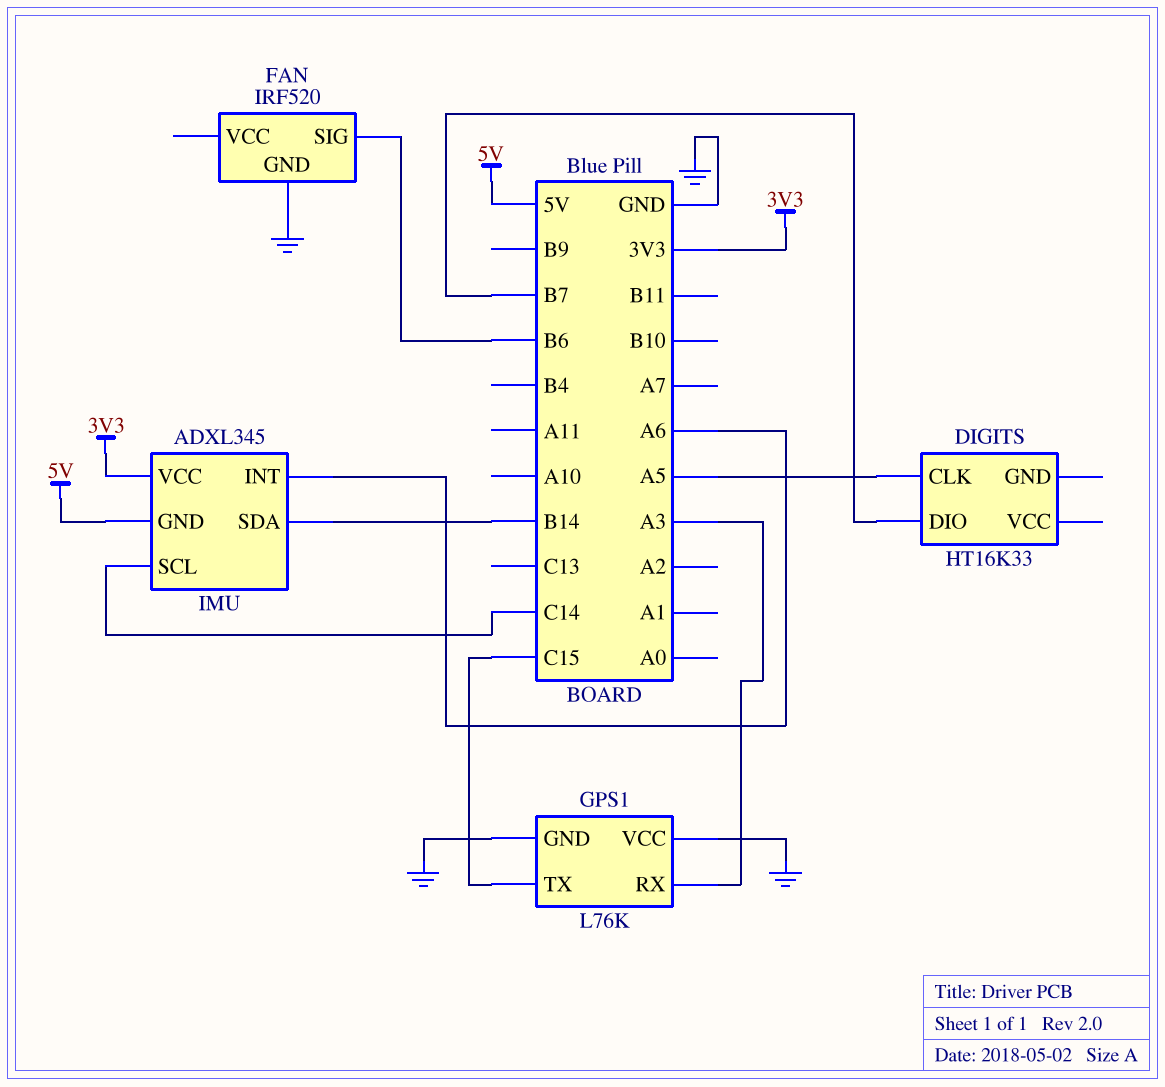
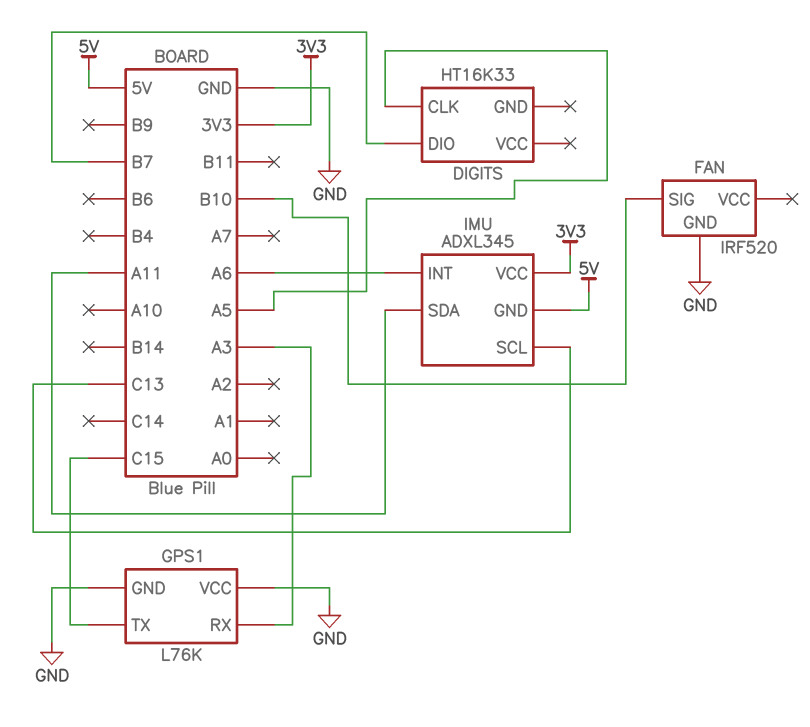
FAN pin SIG: B6 -> B10
IMU pin SCL: C14 -> C13
IMU pin SDA: B14 -> A11

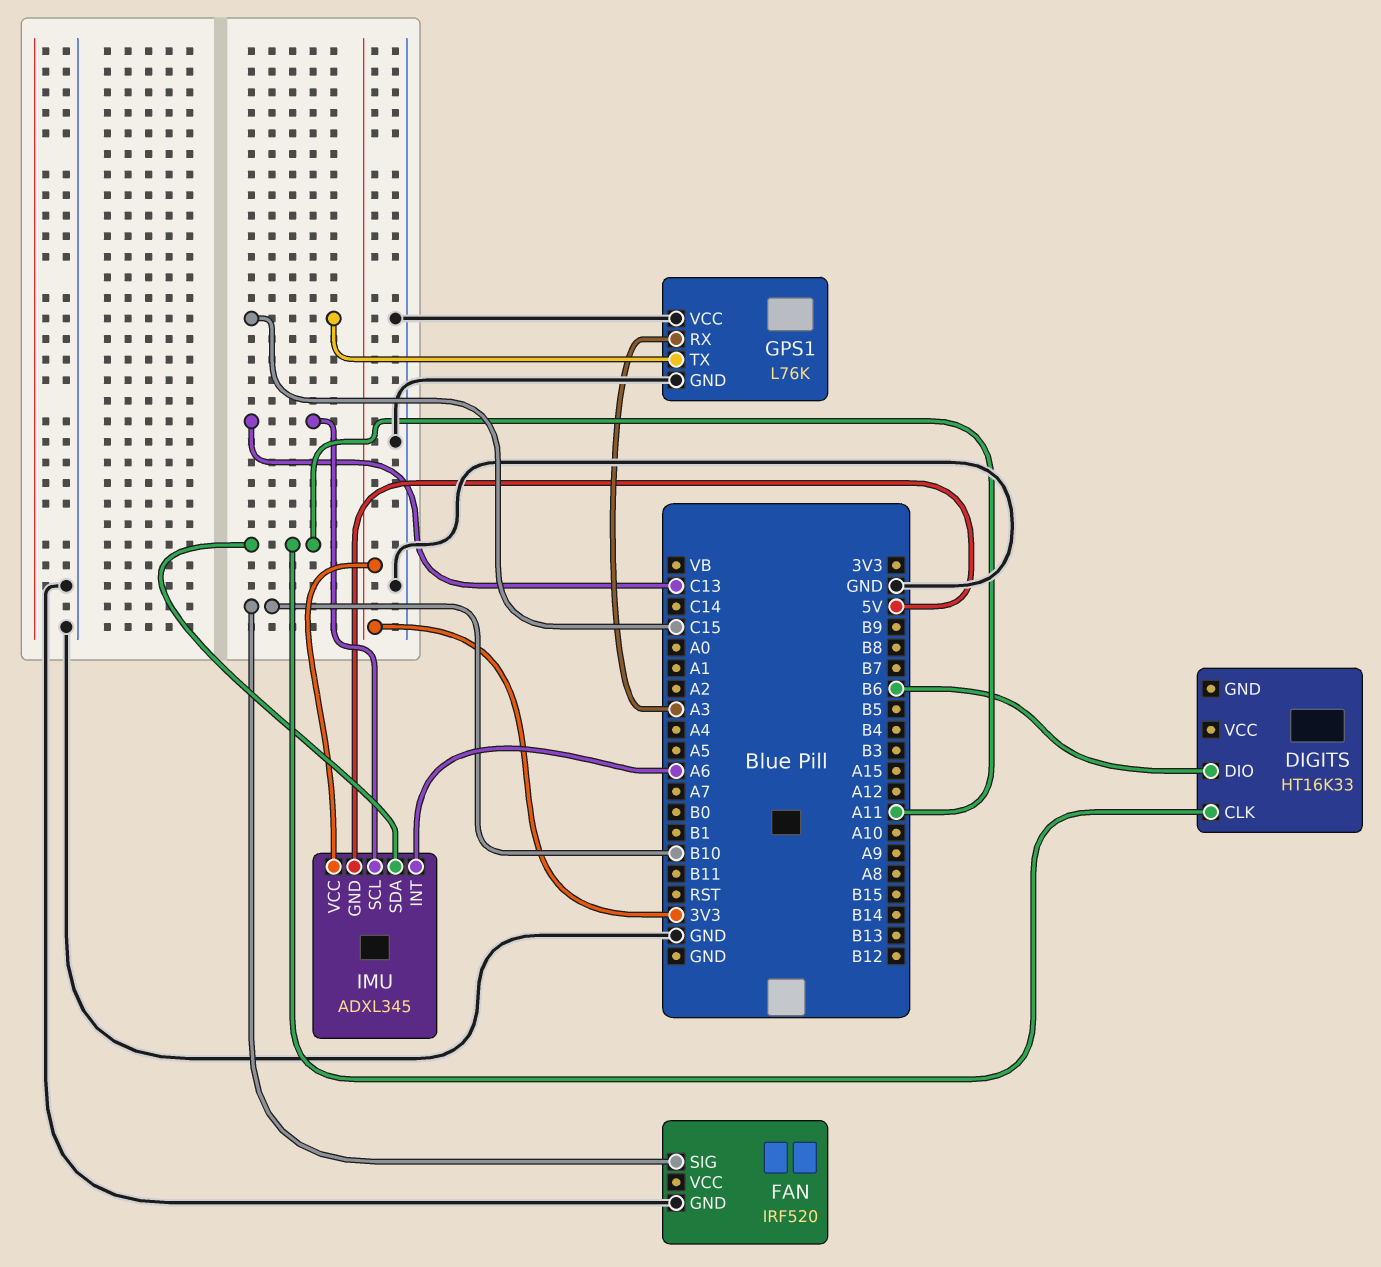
DIGITS pin CLK: A5 -> A11
DIGITS pin DIO: B7 -> B6

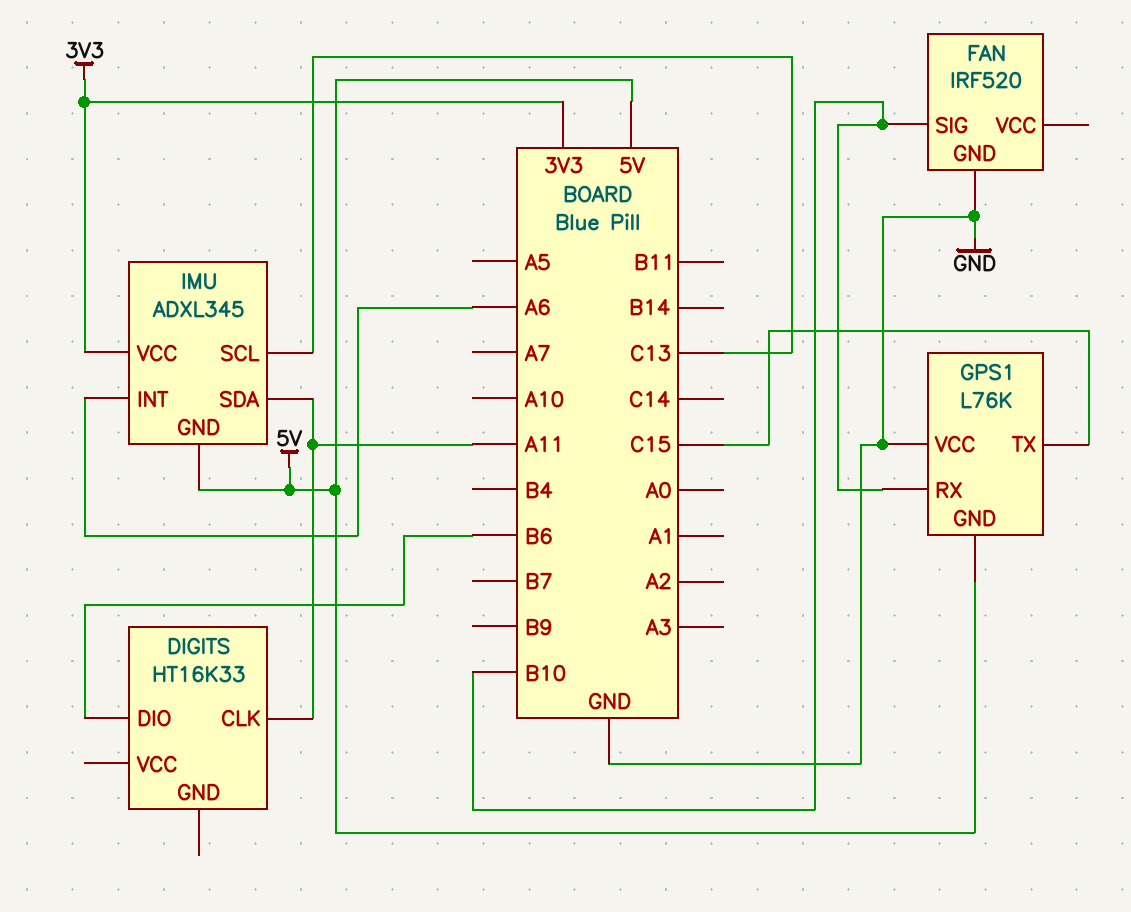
GPS1 pin GND: GND -> 5V
GPS1 pin RX: A3 -> B10

